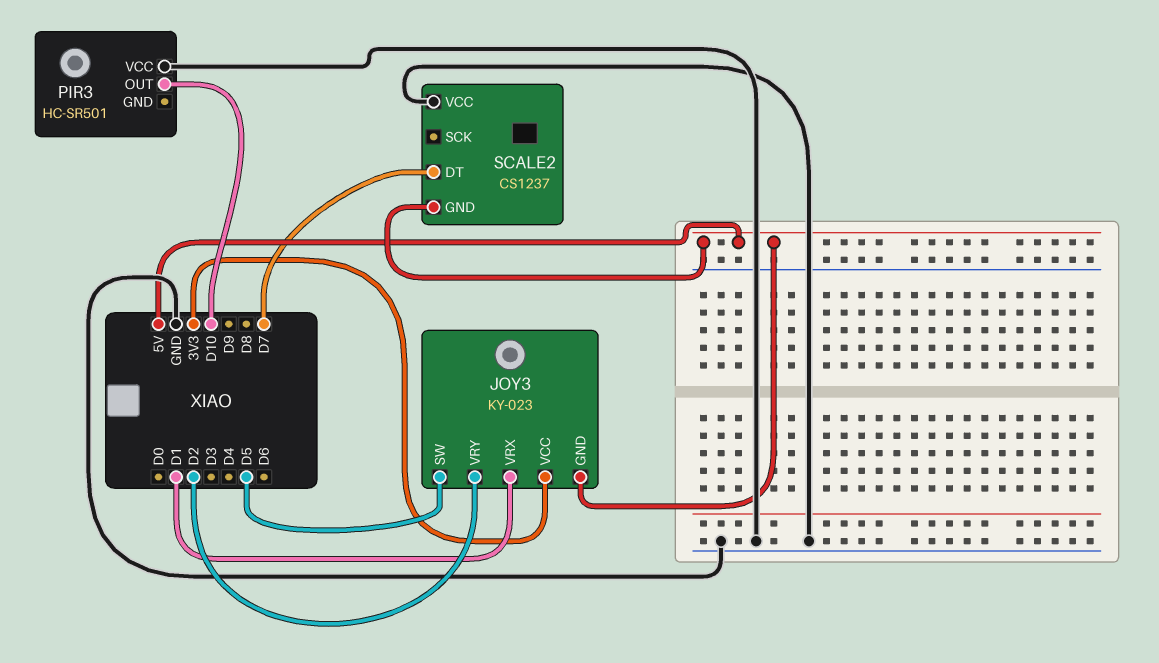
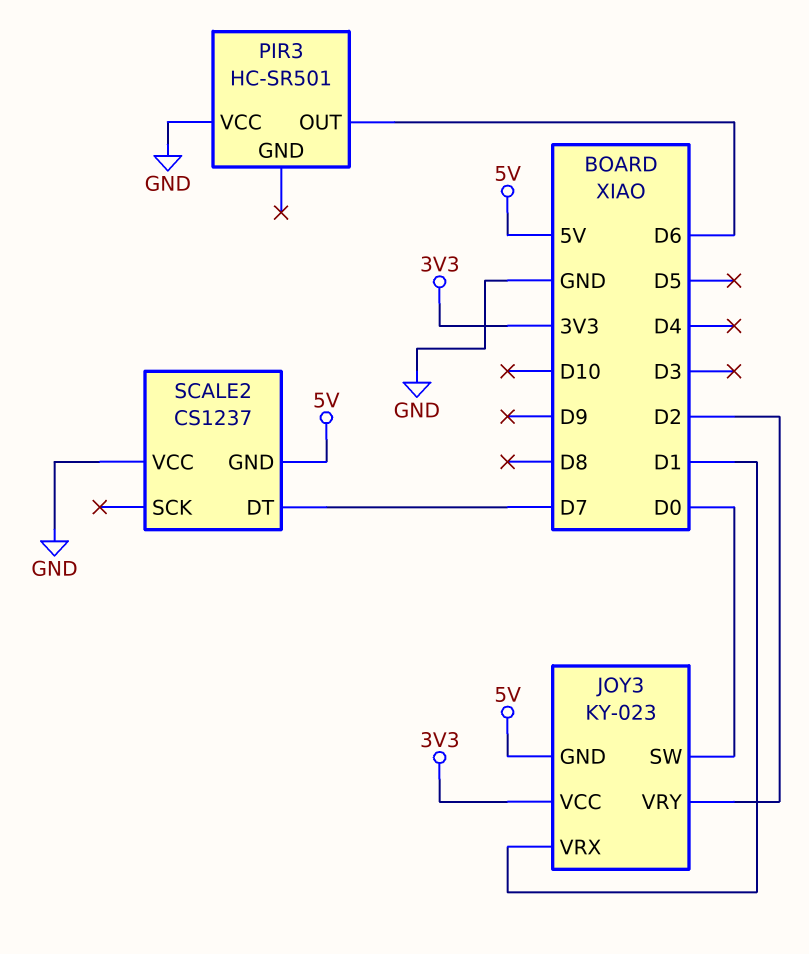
JOY3 pin SW: D5 -> D0
PIR3 pin OUT: D10 -> D6

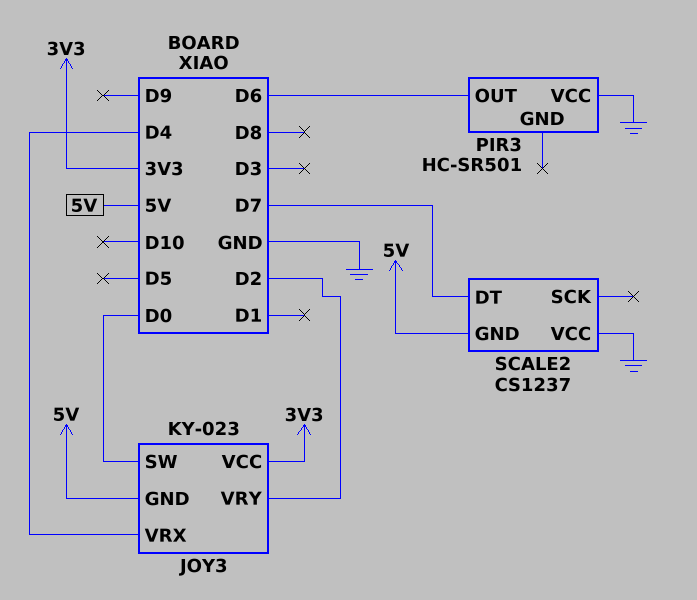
JOY3 pin VRX: D1 -> D4

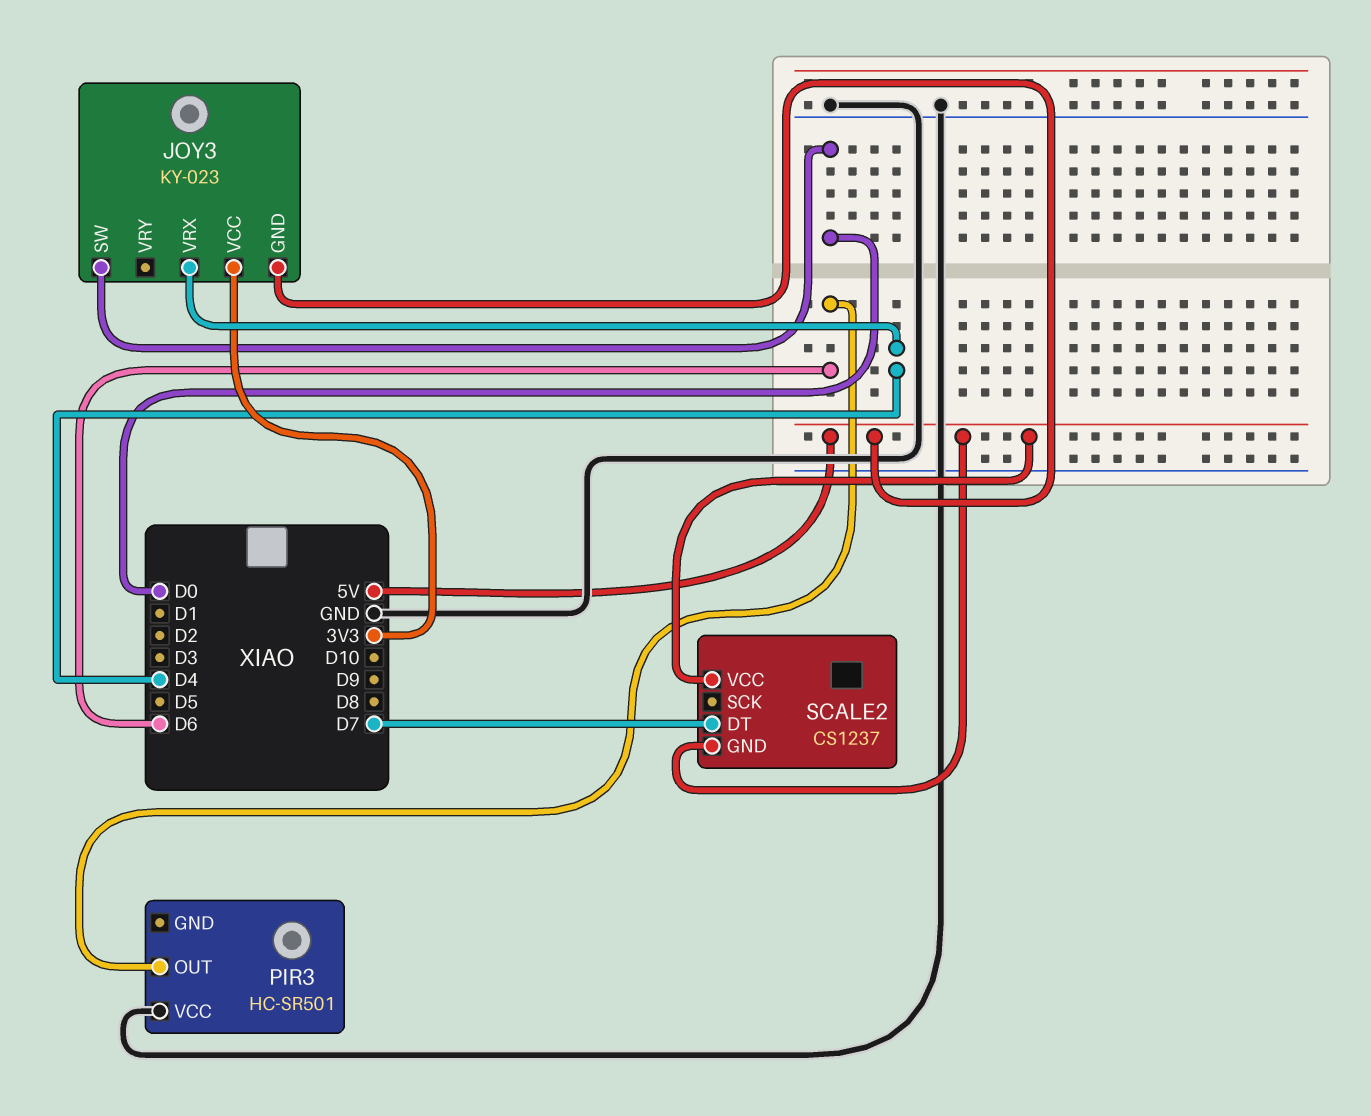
JOY3 pin VRY: D2 -> none
SCALE2 pin VCC: GND -> 5V

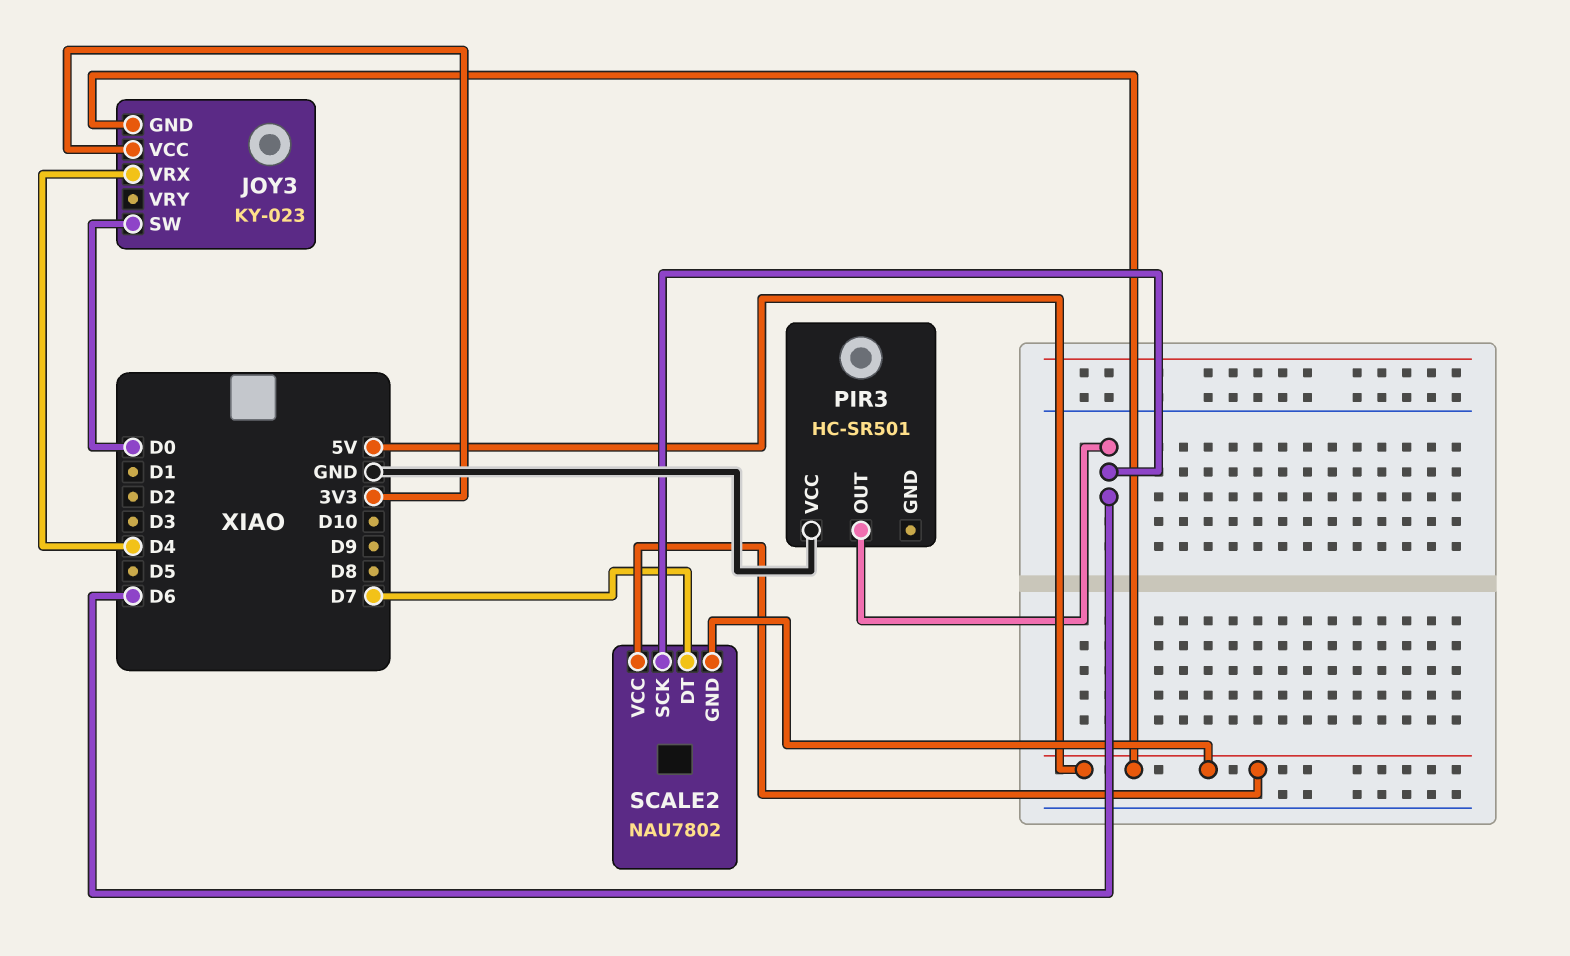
SCALE2: CS1237 -> NAU7802
SCALE2 pin SCK: none -> D6

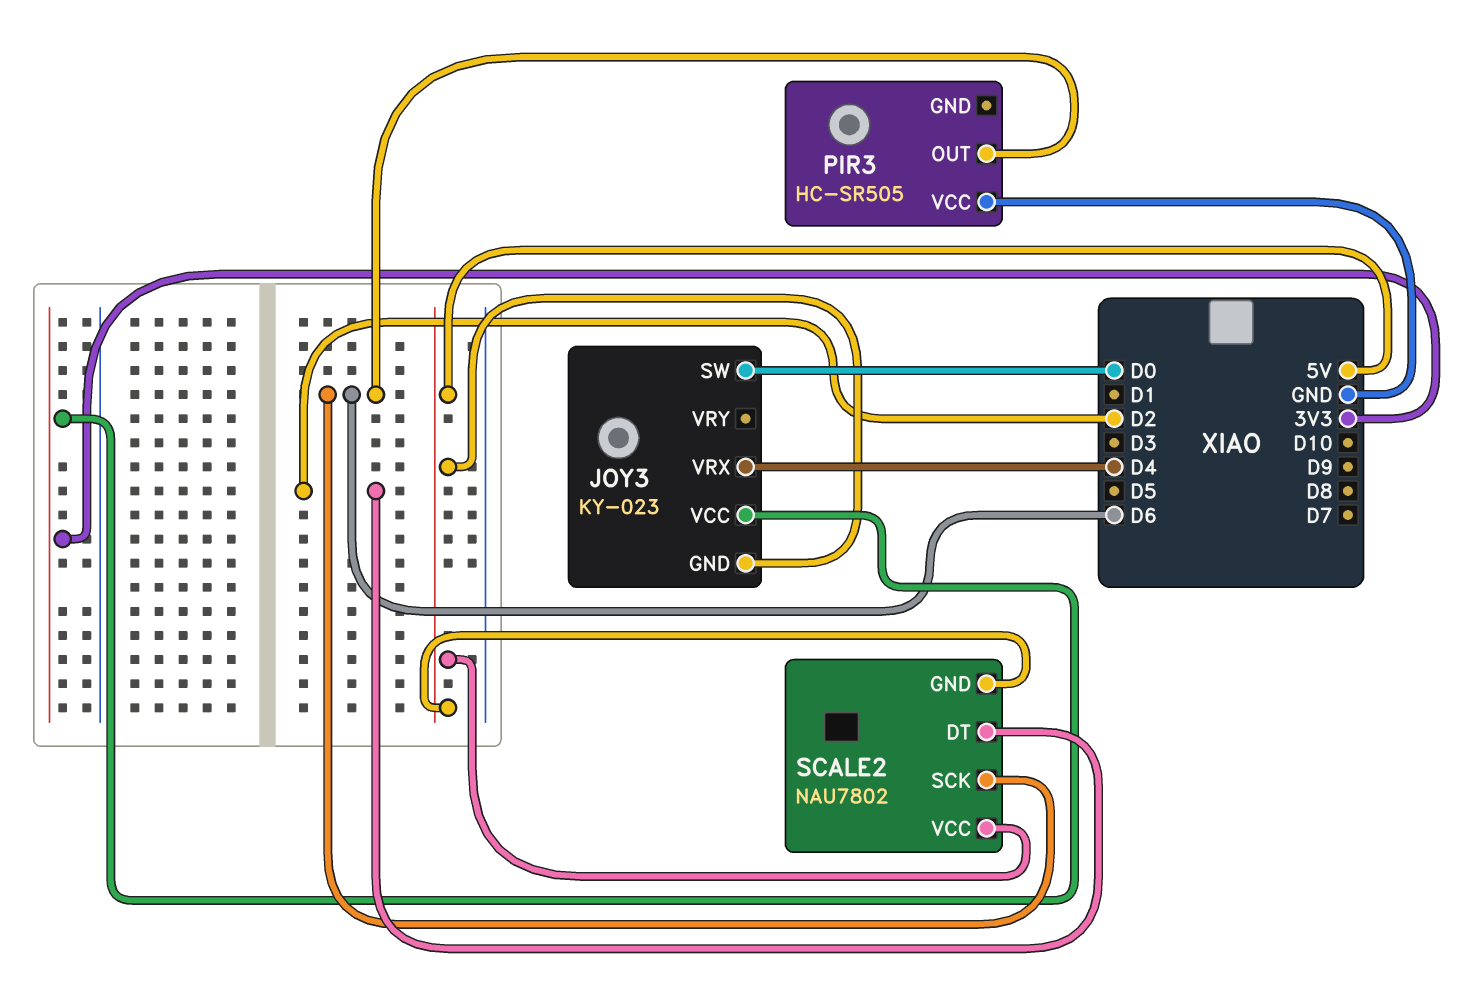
PIR3: HC-SR501 -> HC-SR505
SCALE2 pin DT: D7 -> D2

